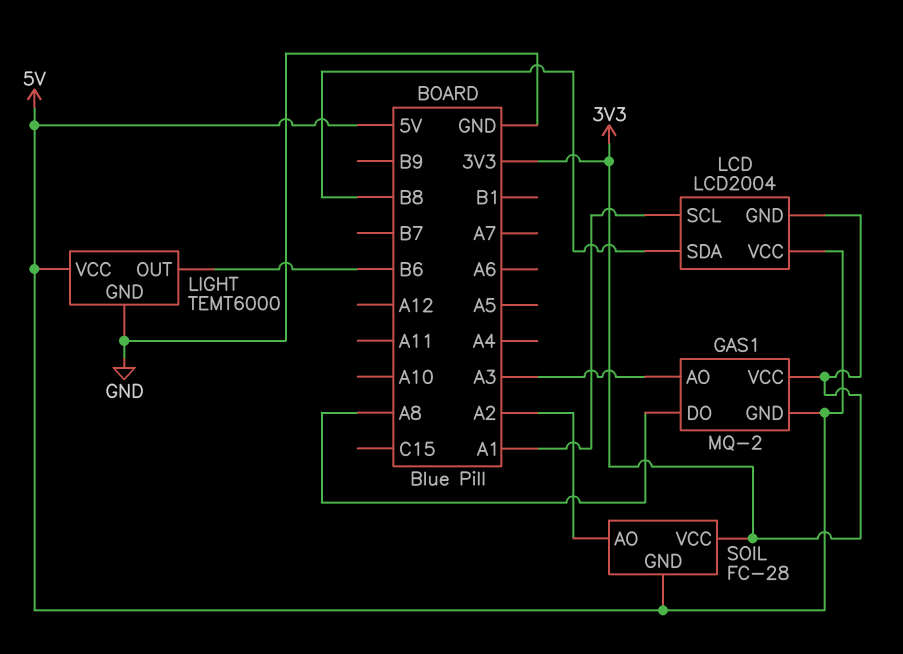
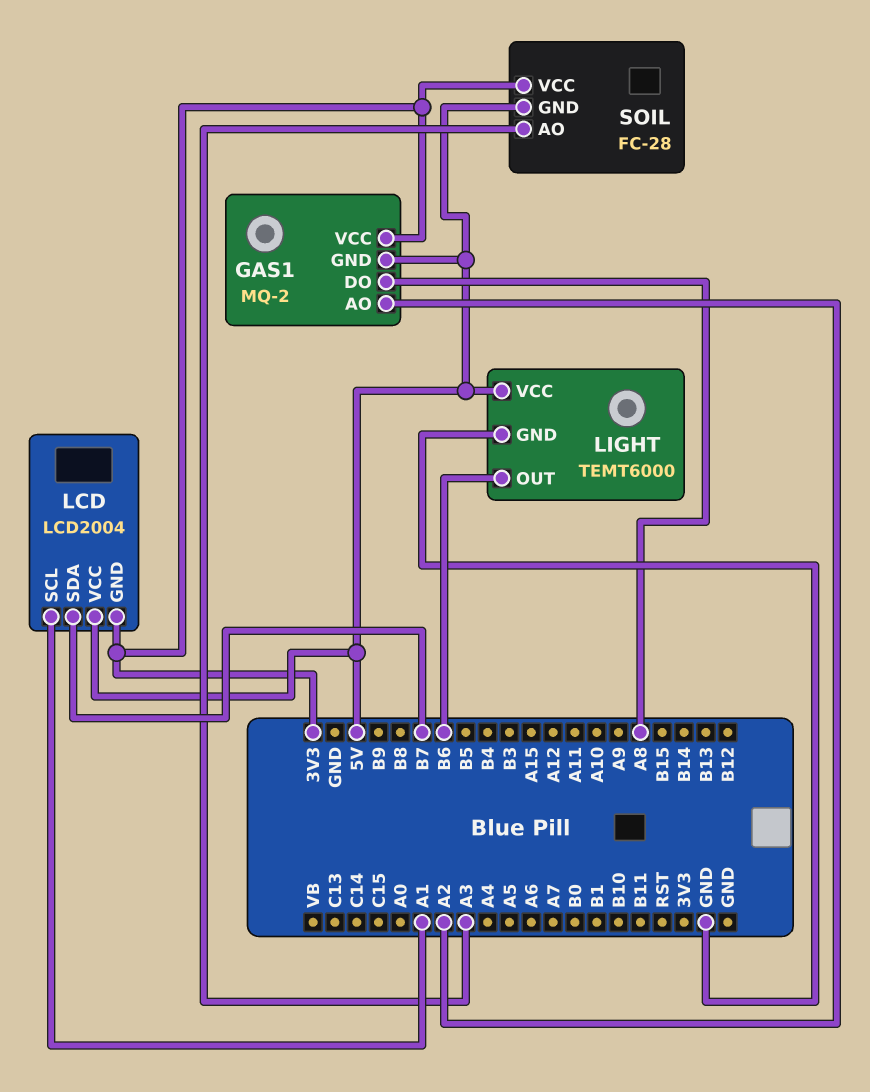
GAS1 pin AO: A3 -> A2
LCD pin SDA: B8 -> B7
SOIL pin AO: A2 -> A3

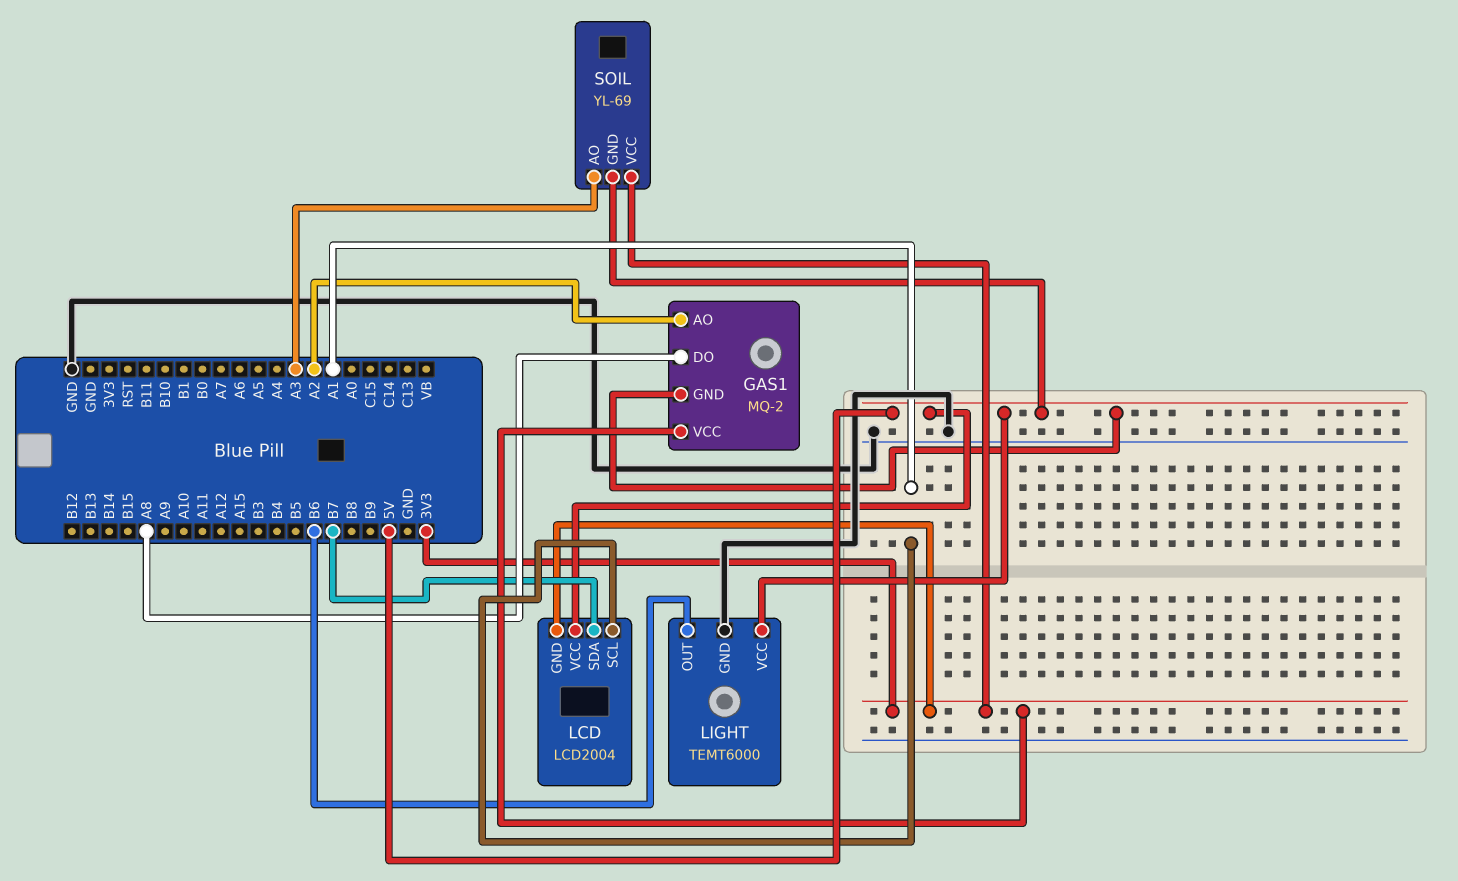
SOIL: FC-28 -> YL-69

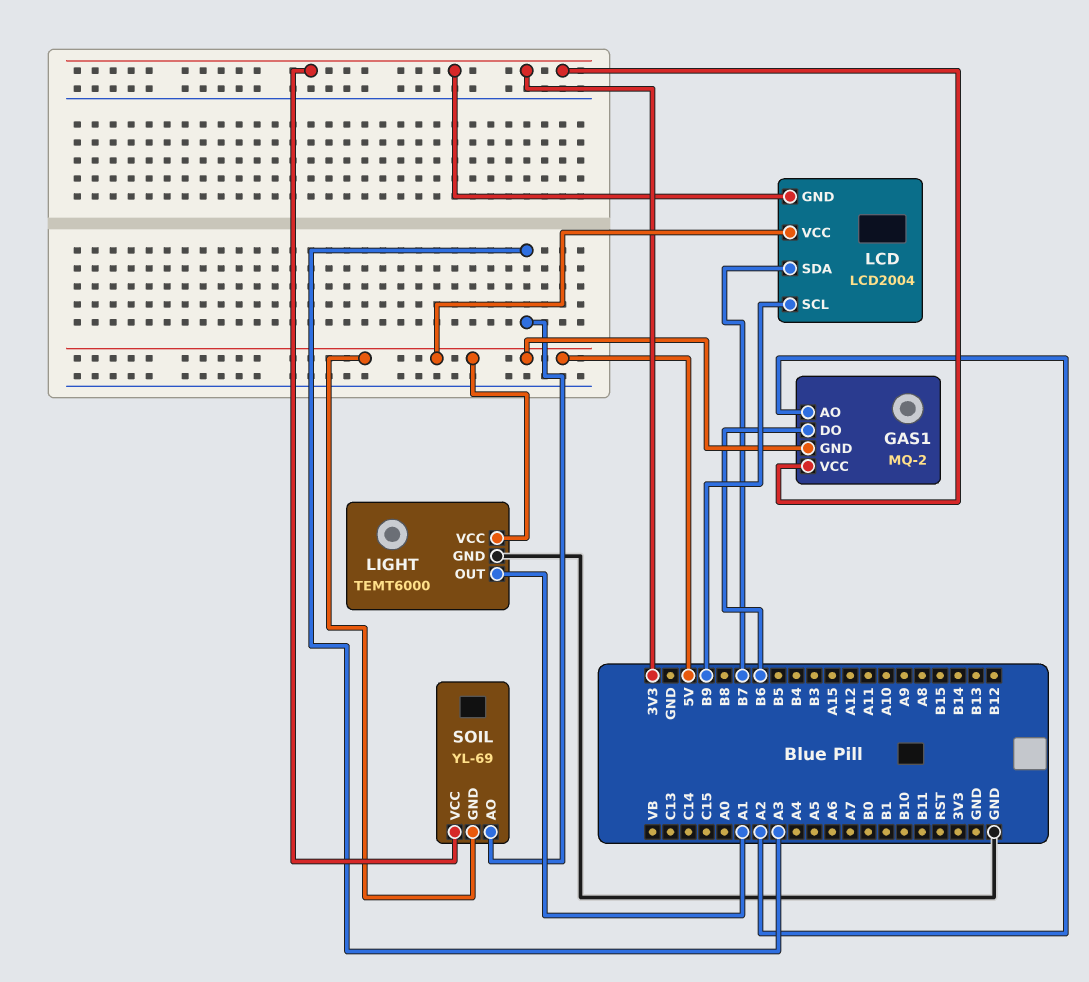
GAS1 pin DO: A8 -> B6
LCD pin SCL: A1 -> B9
LIGHT pin OUT: B6 -> A1

